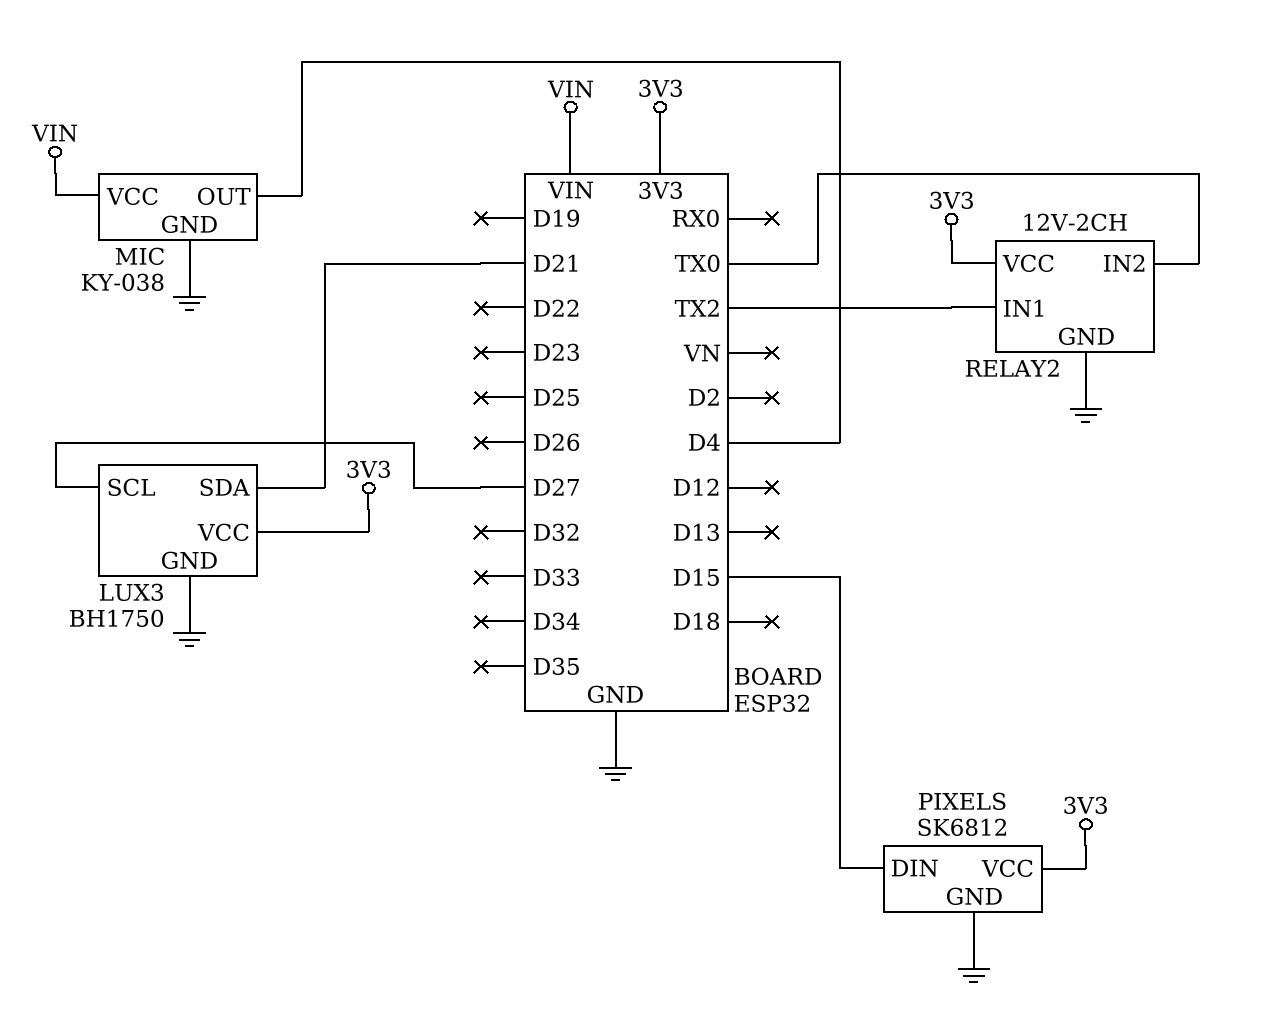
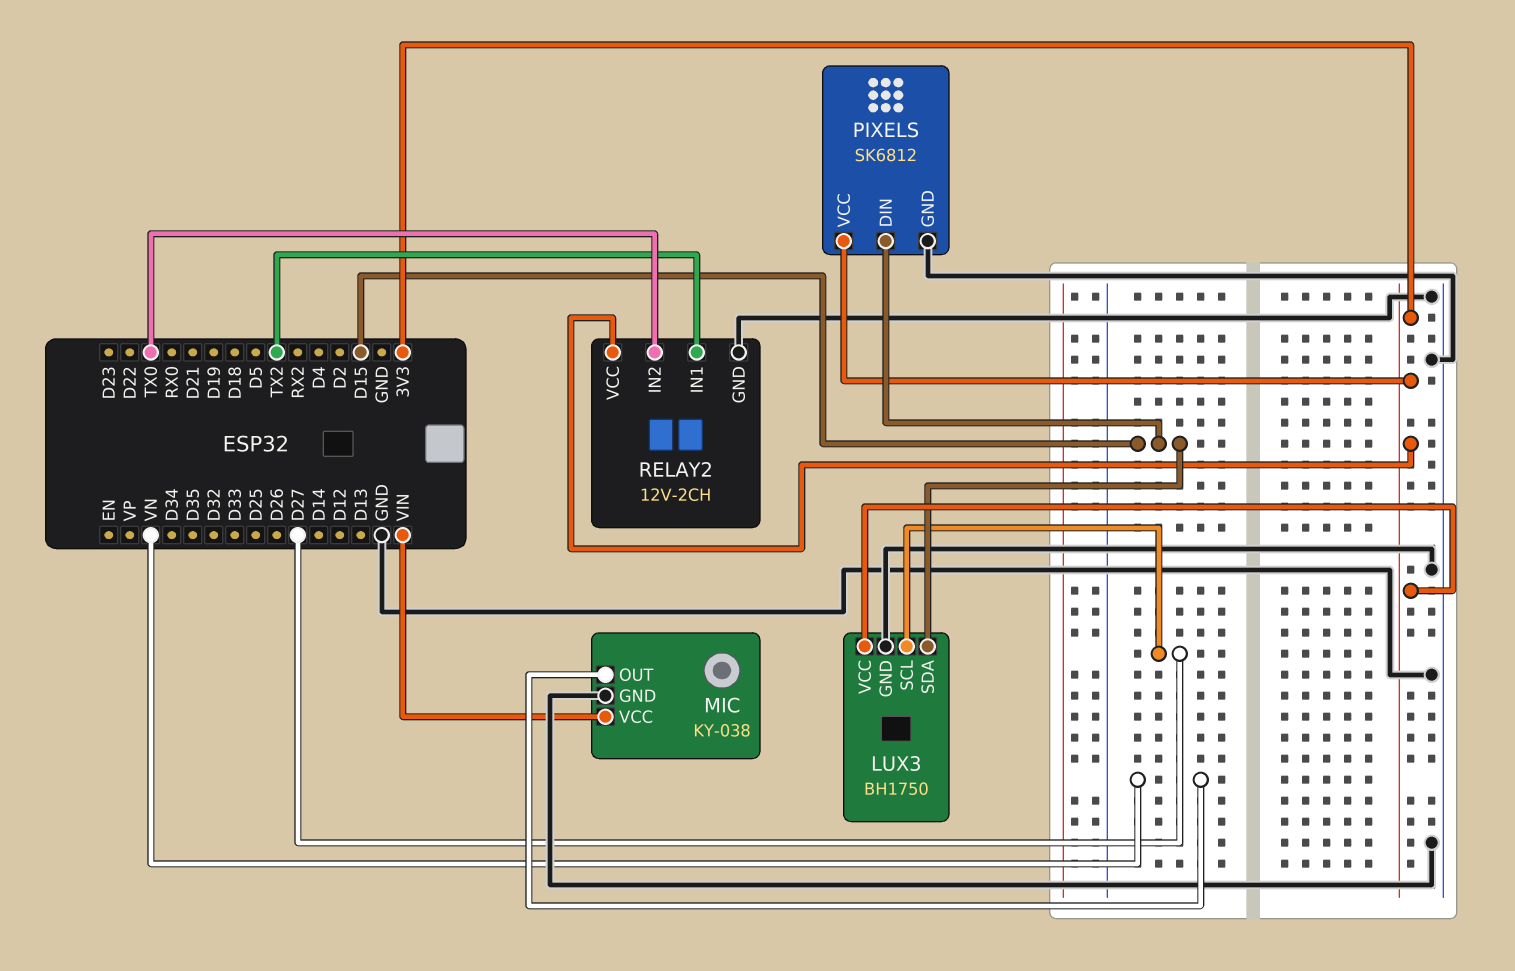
LUX3 pin SDA: D21 -> D15
MIC pin OUT: D4 -> VN

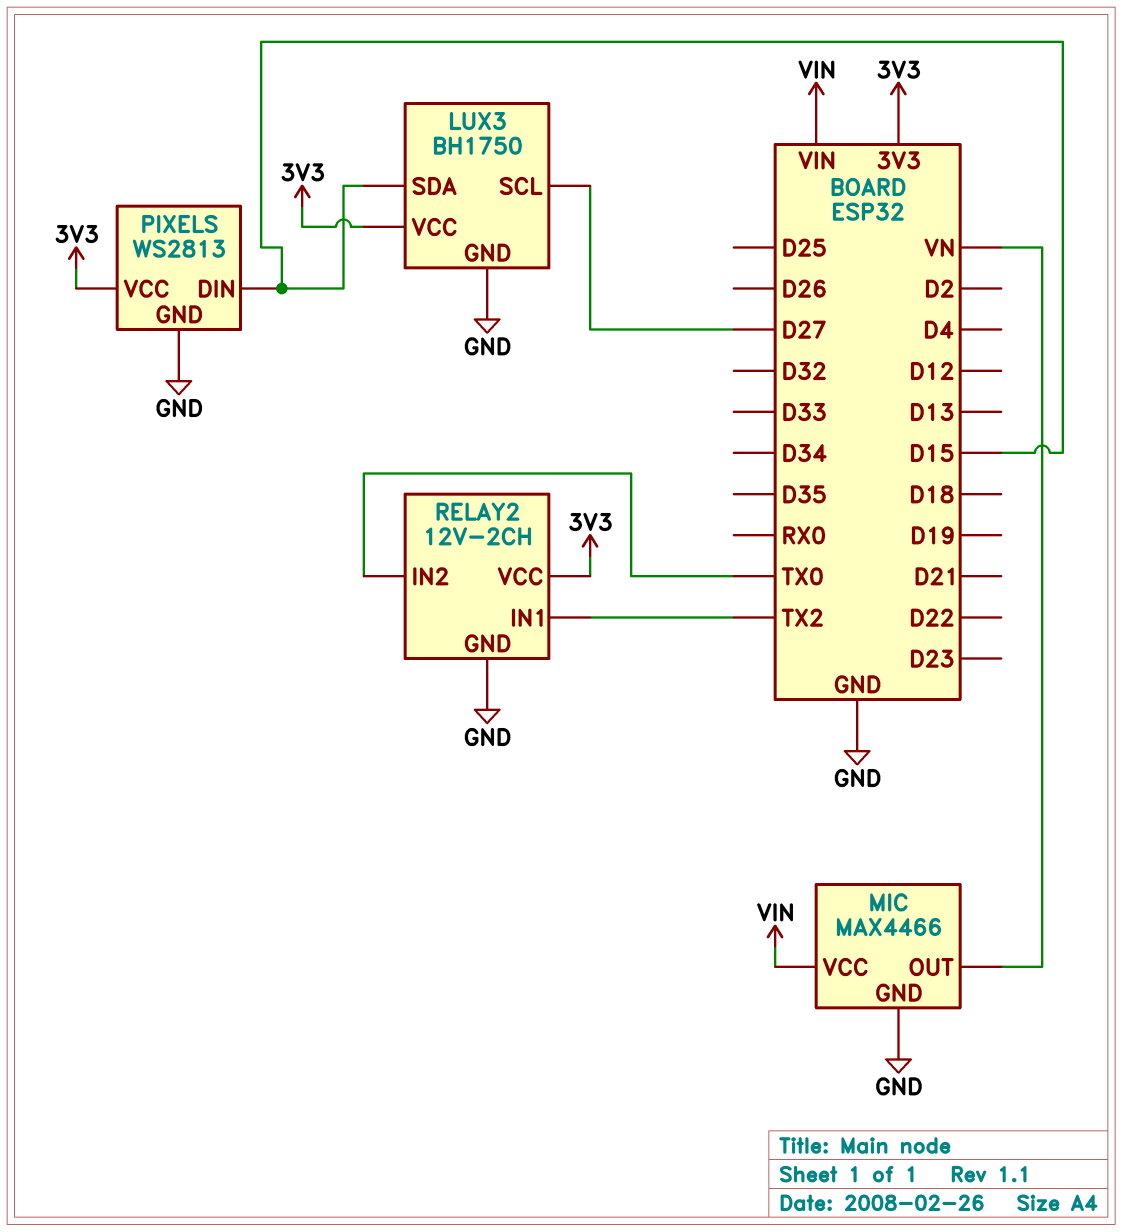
MIC: KY-038 -> MAX4466
PIXELS: SK6812 -> WS2813

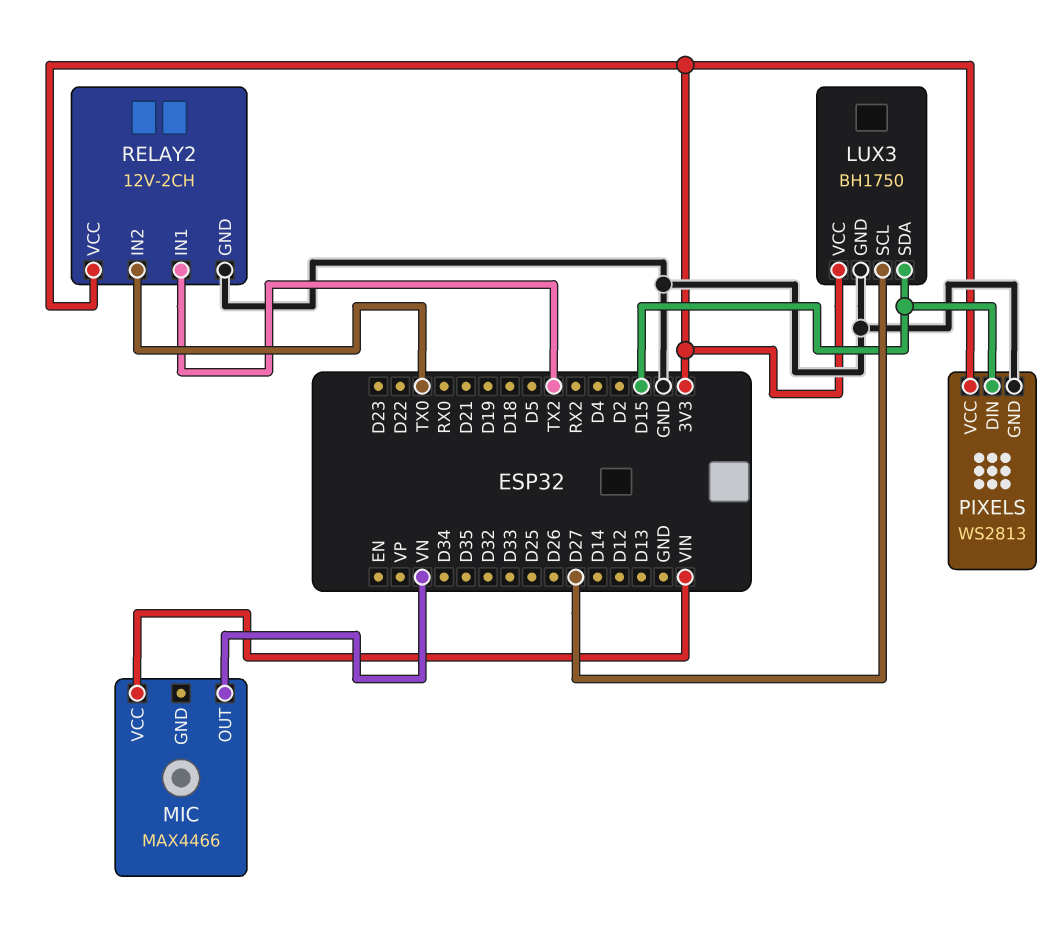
MIC pin GND: GND -> none

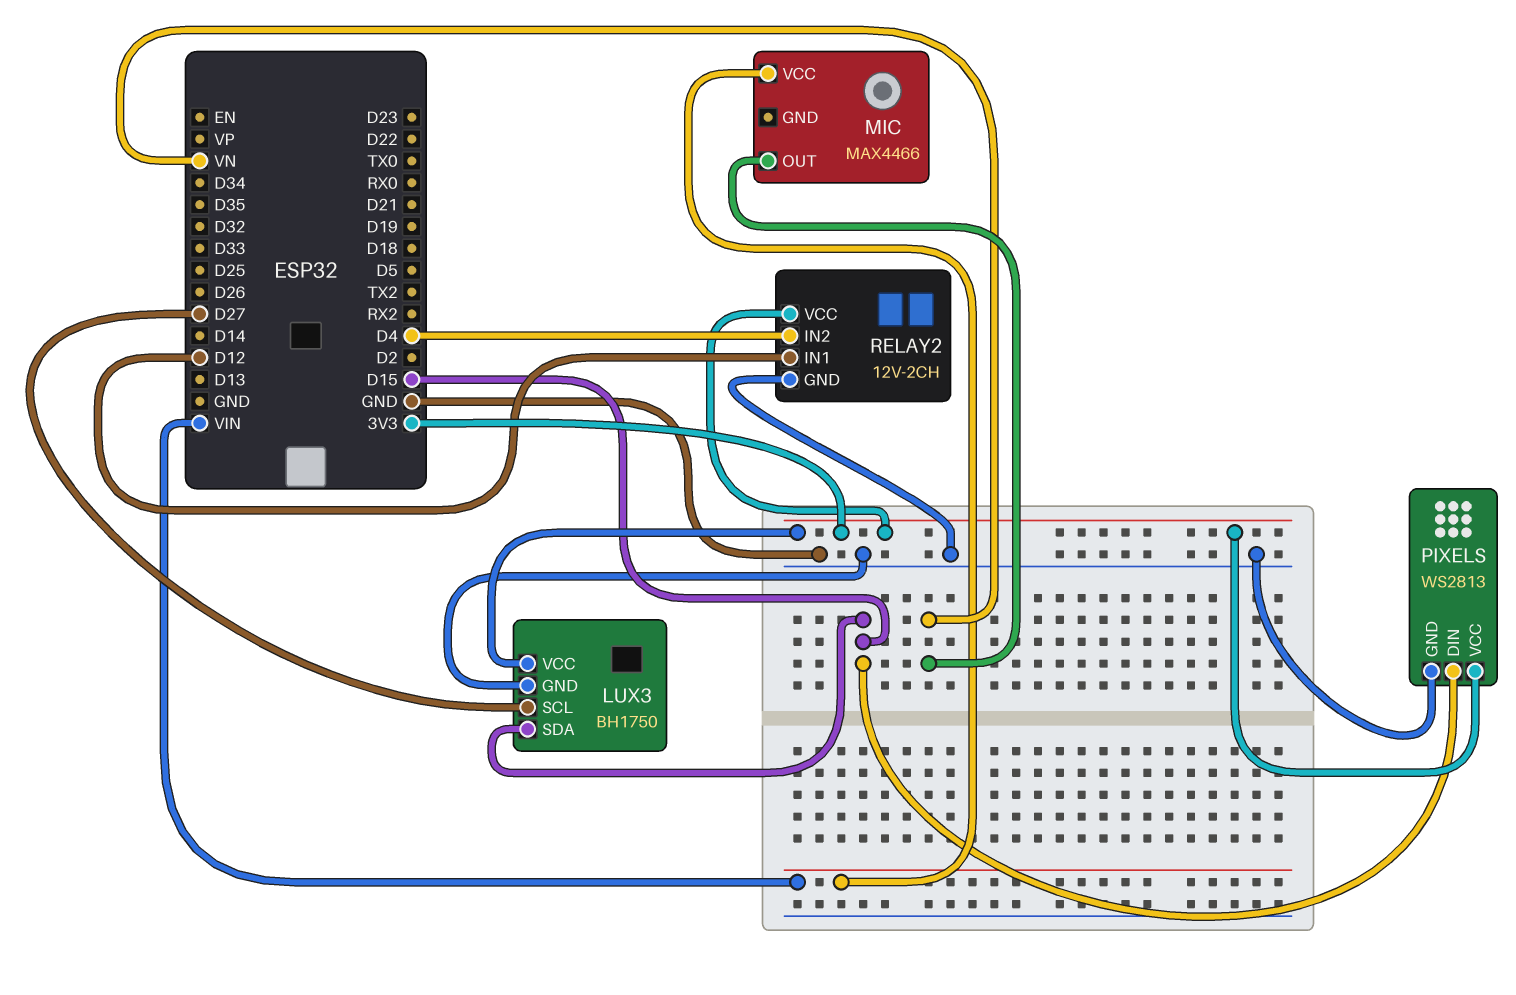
RELAY2 pin IN1: TX2 -> D12
RELAY2 pin IN2: TX0 -> D4

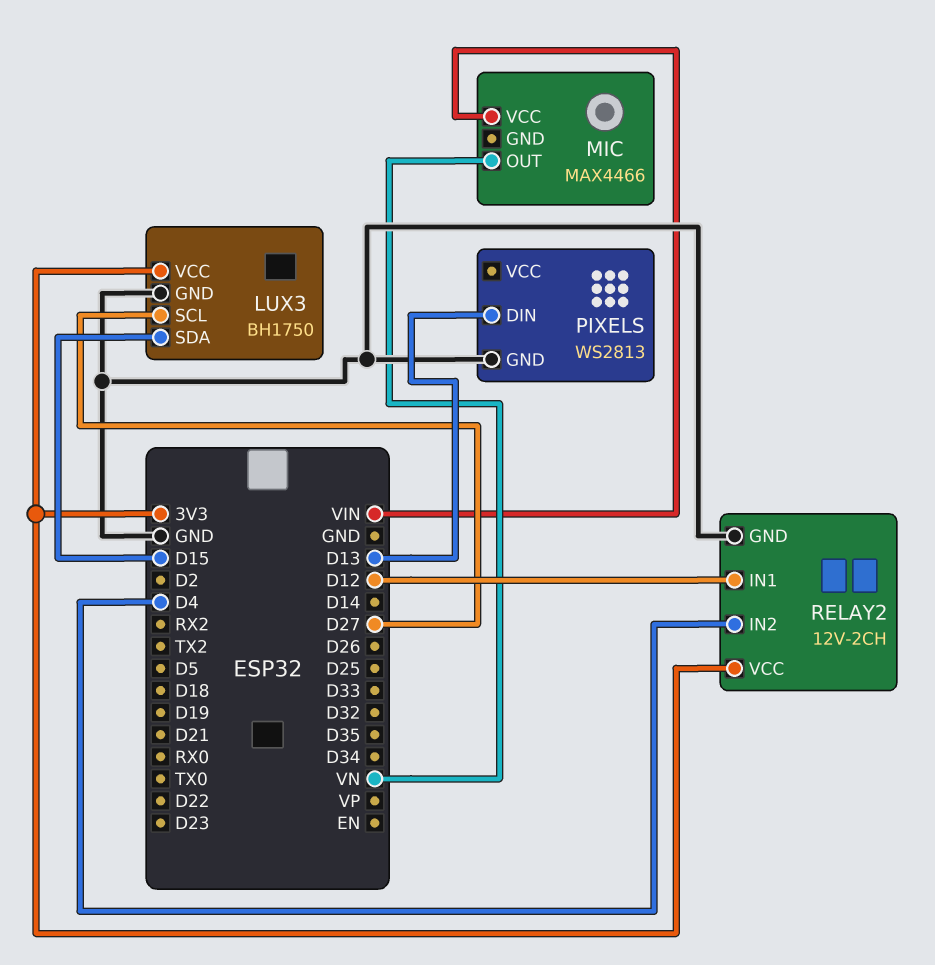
PIXELS pin DIN: D15 -> D13
PIXELS pin VCC: 3V3 -> none

